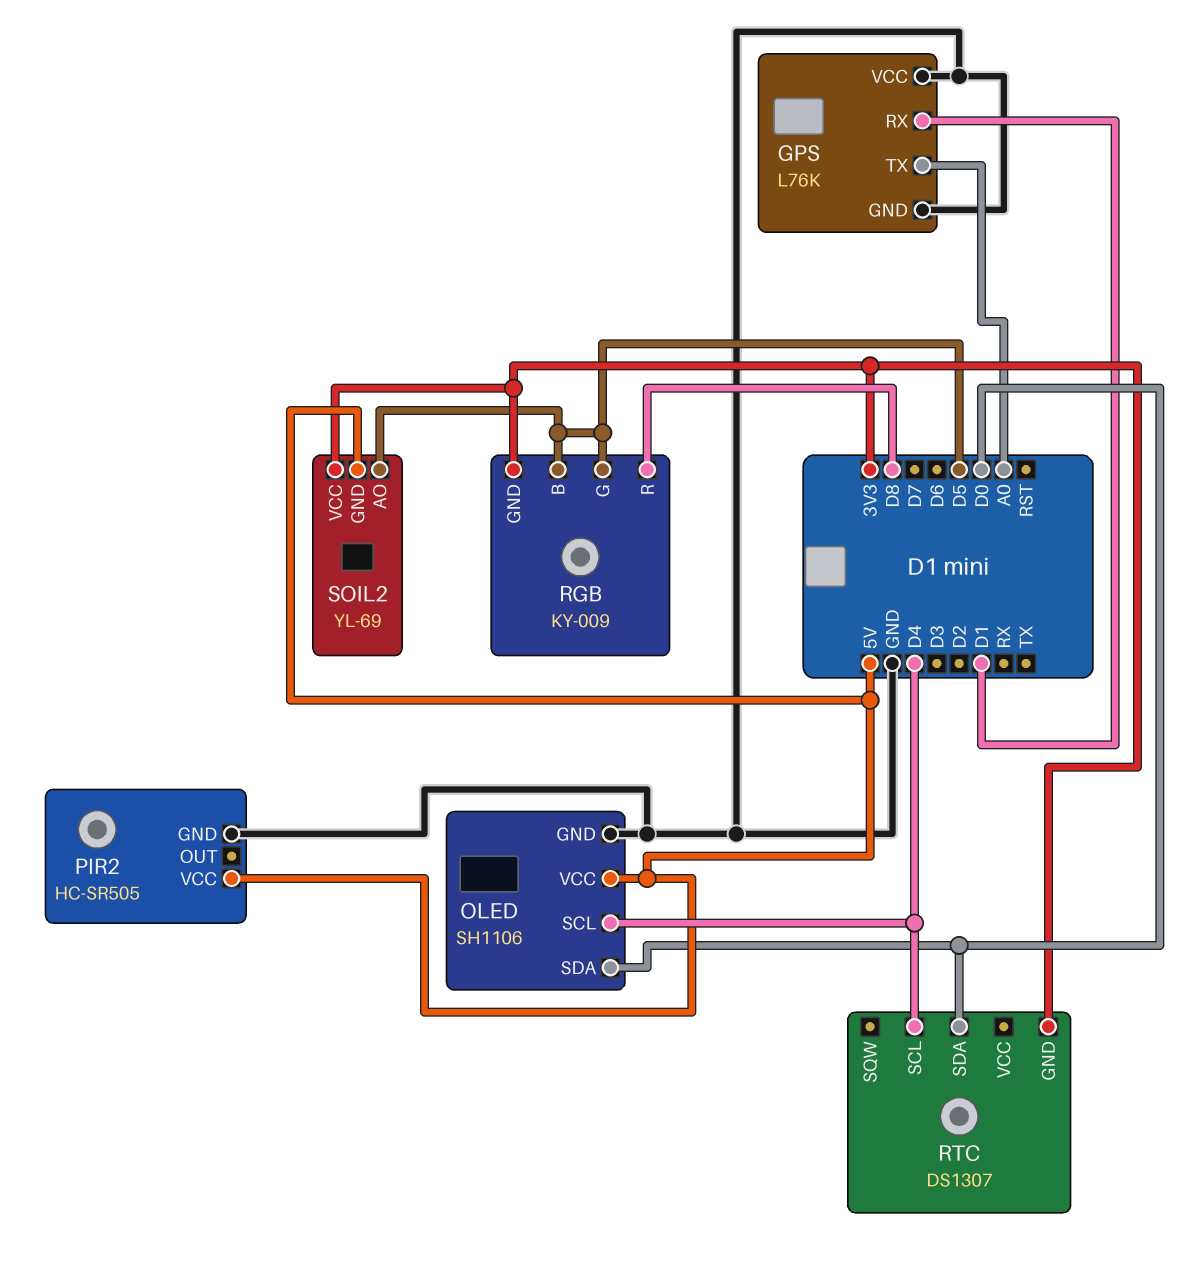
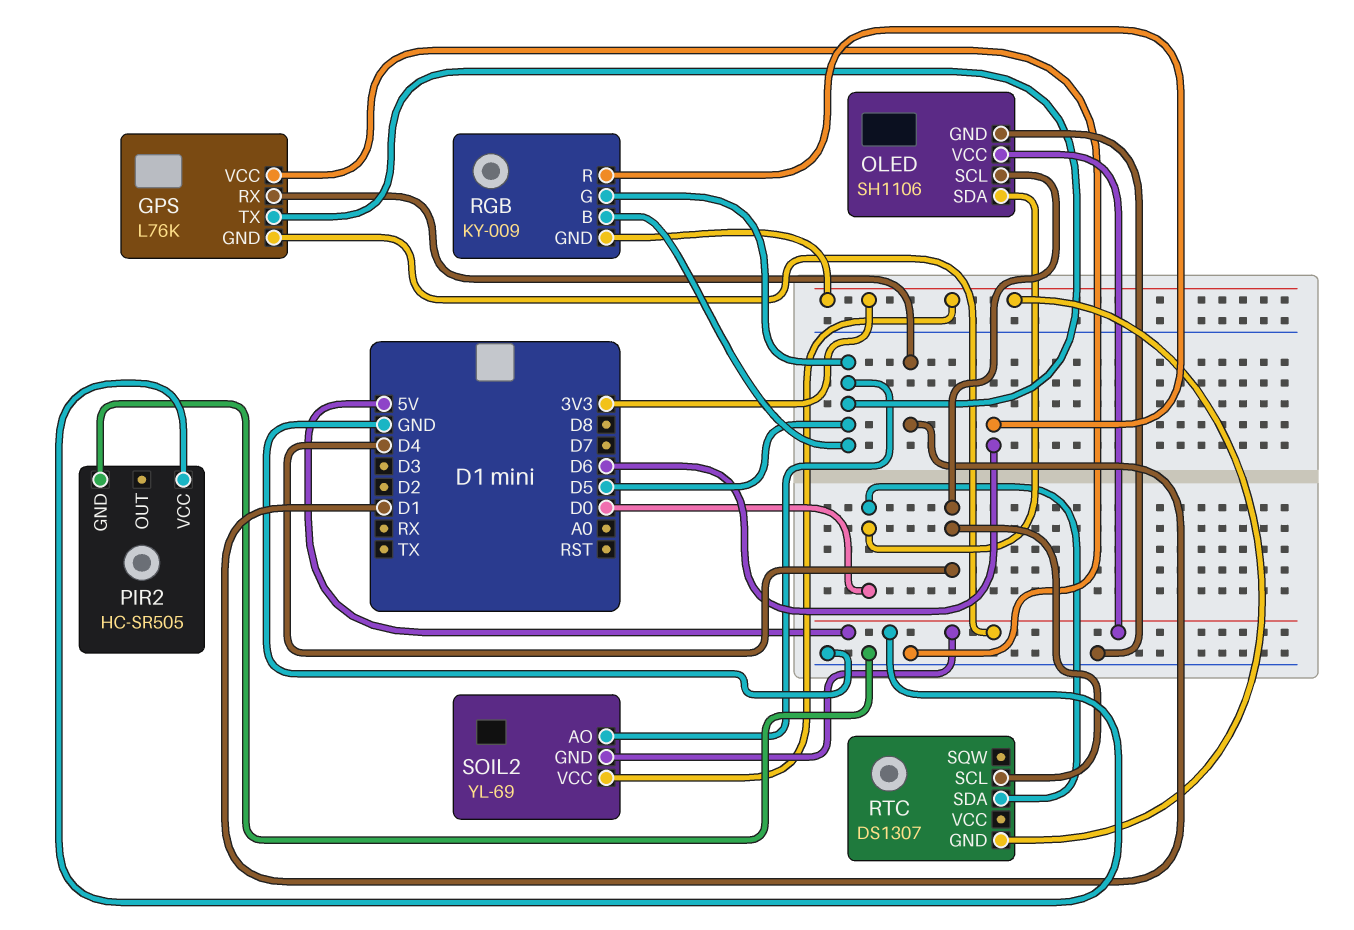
GPS pin GND: GND -> 5V
GPS pin TX: A0 -> D5
RGB pin R: D8 -> D6

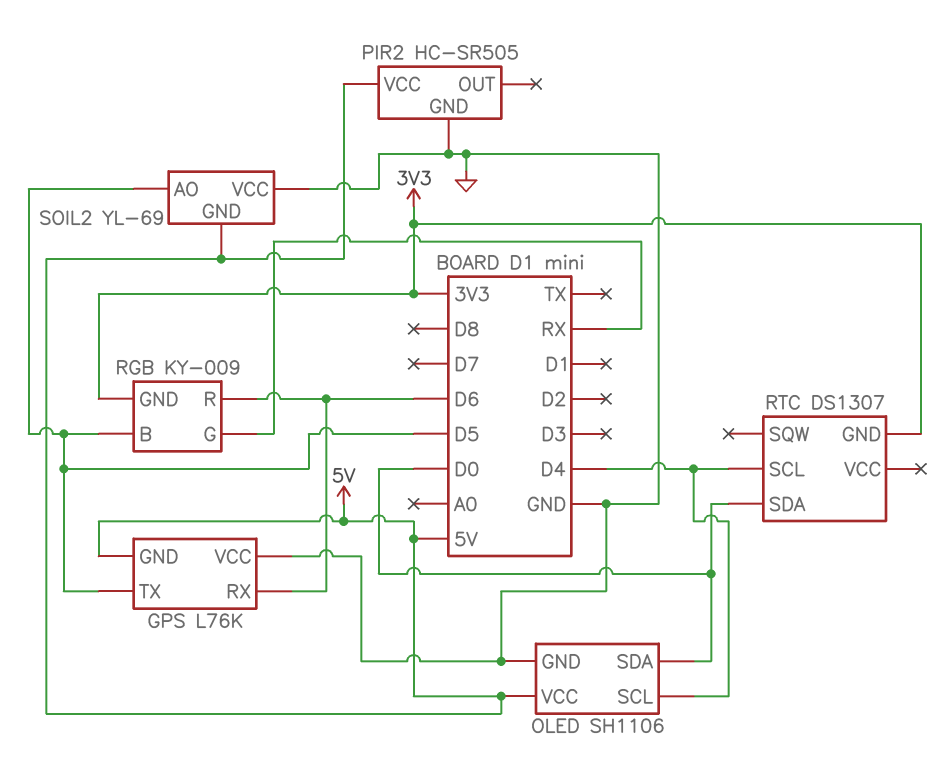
GPS pin RX: D1 -> D6
RGB pin G: D5 -> RX
SOIL2 pin VCC: 3V3 -> GND

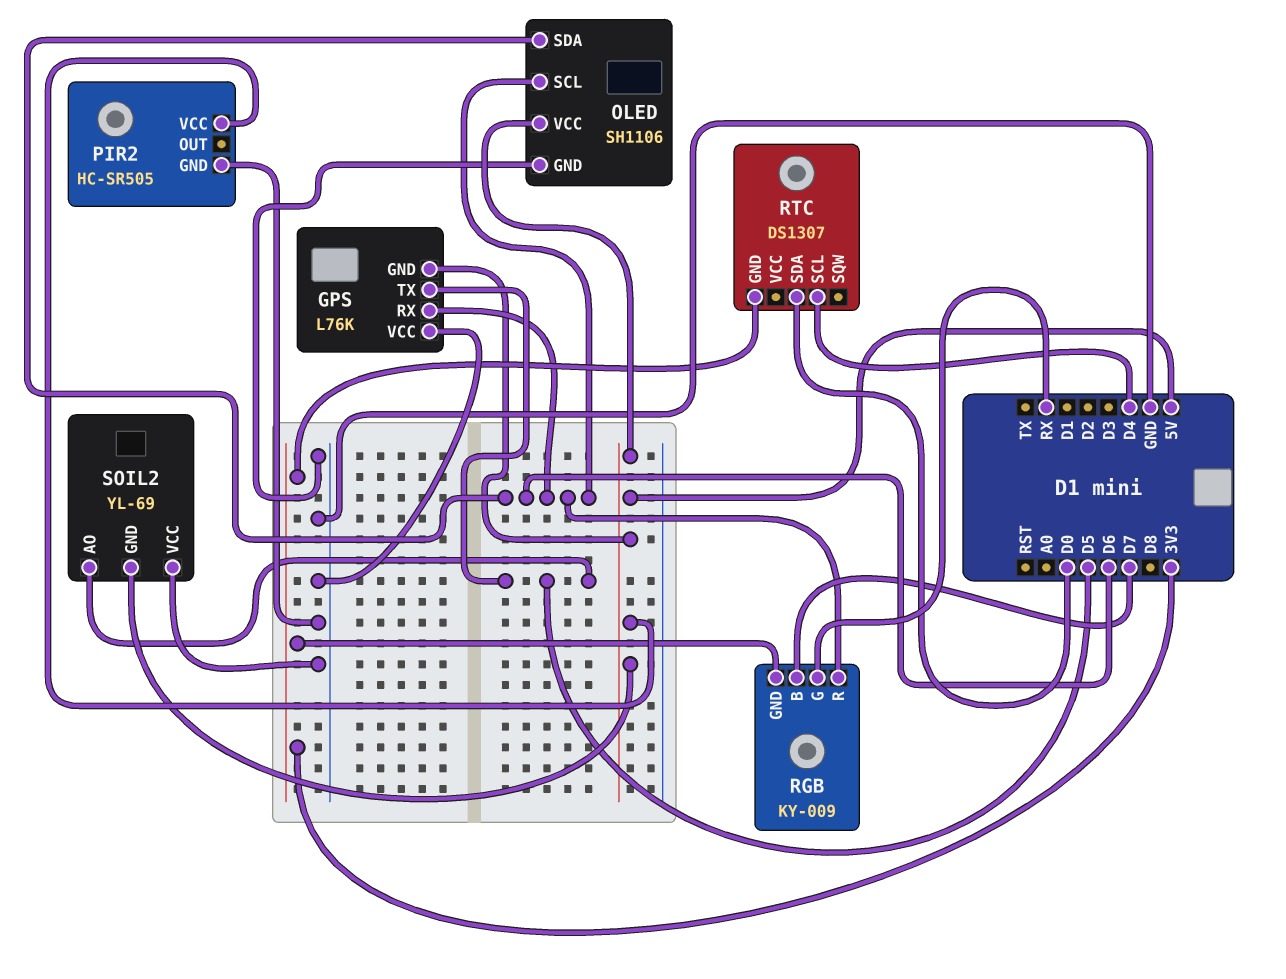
OLED pin SCL: D4 -> D6
OLED pin SDA: D0 -> D6
RGB pin B: D5 -> D7

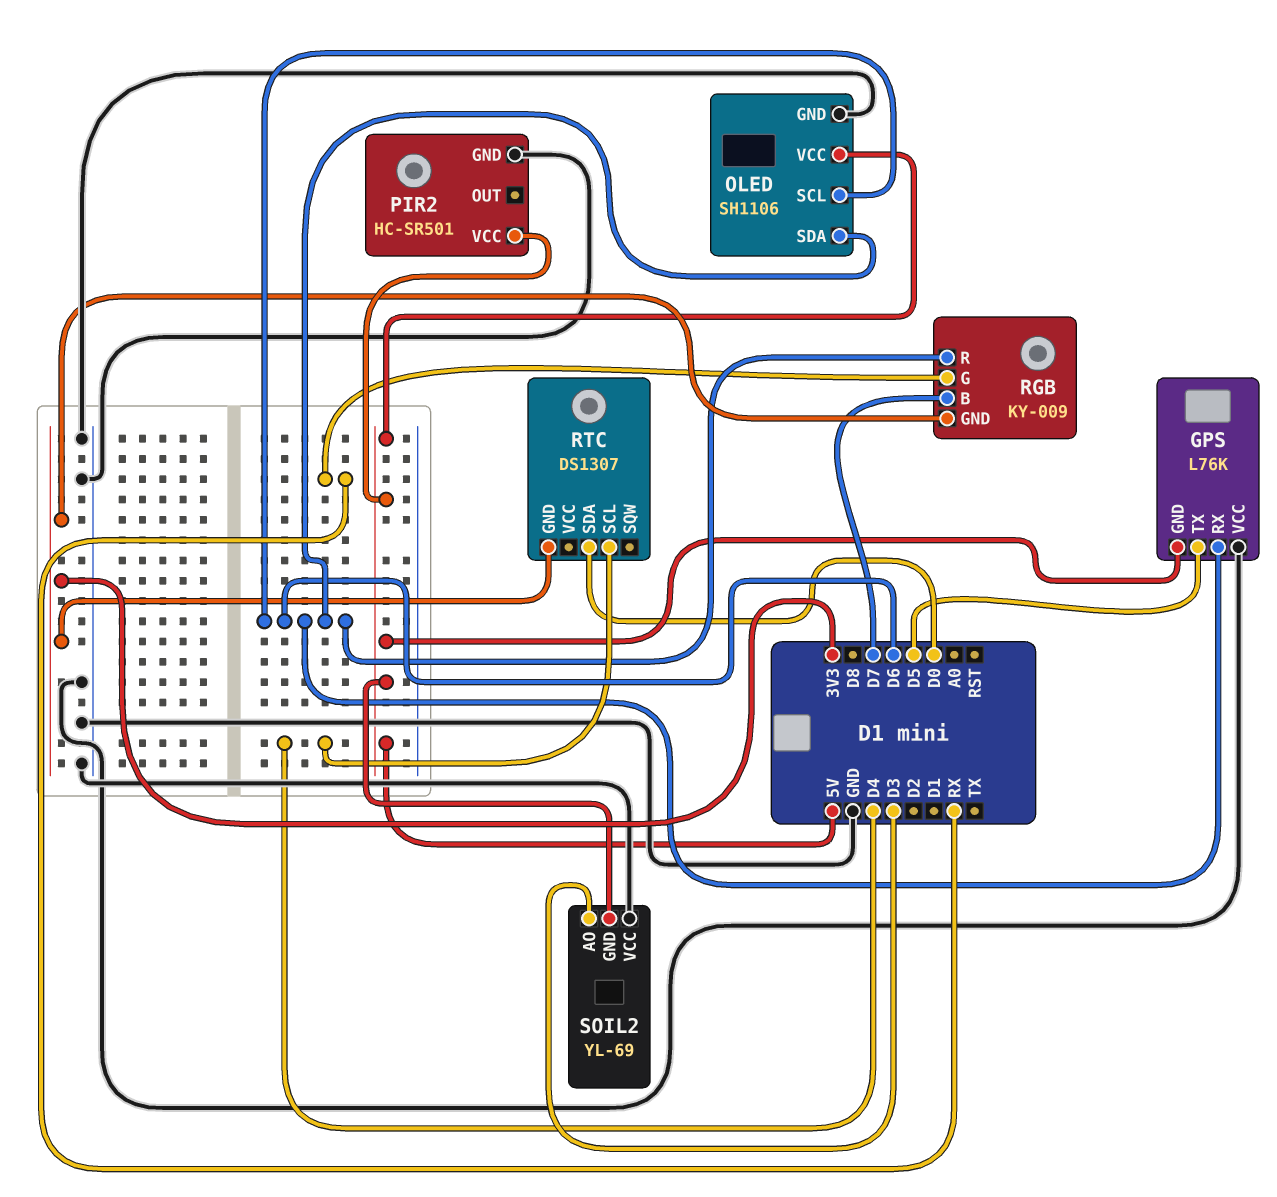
PIR2: HC-SR505 -> HC-SR501
SOIL2 pin AO: D5 -> D3

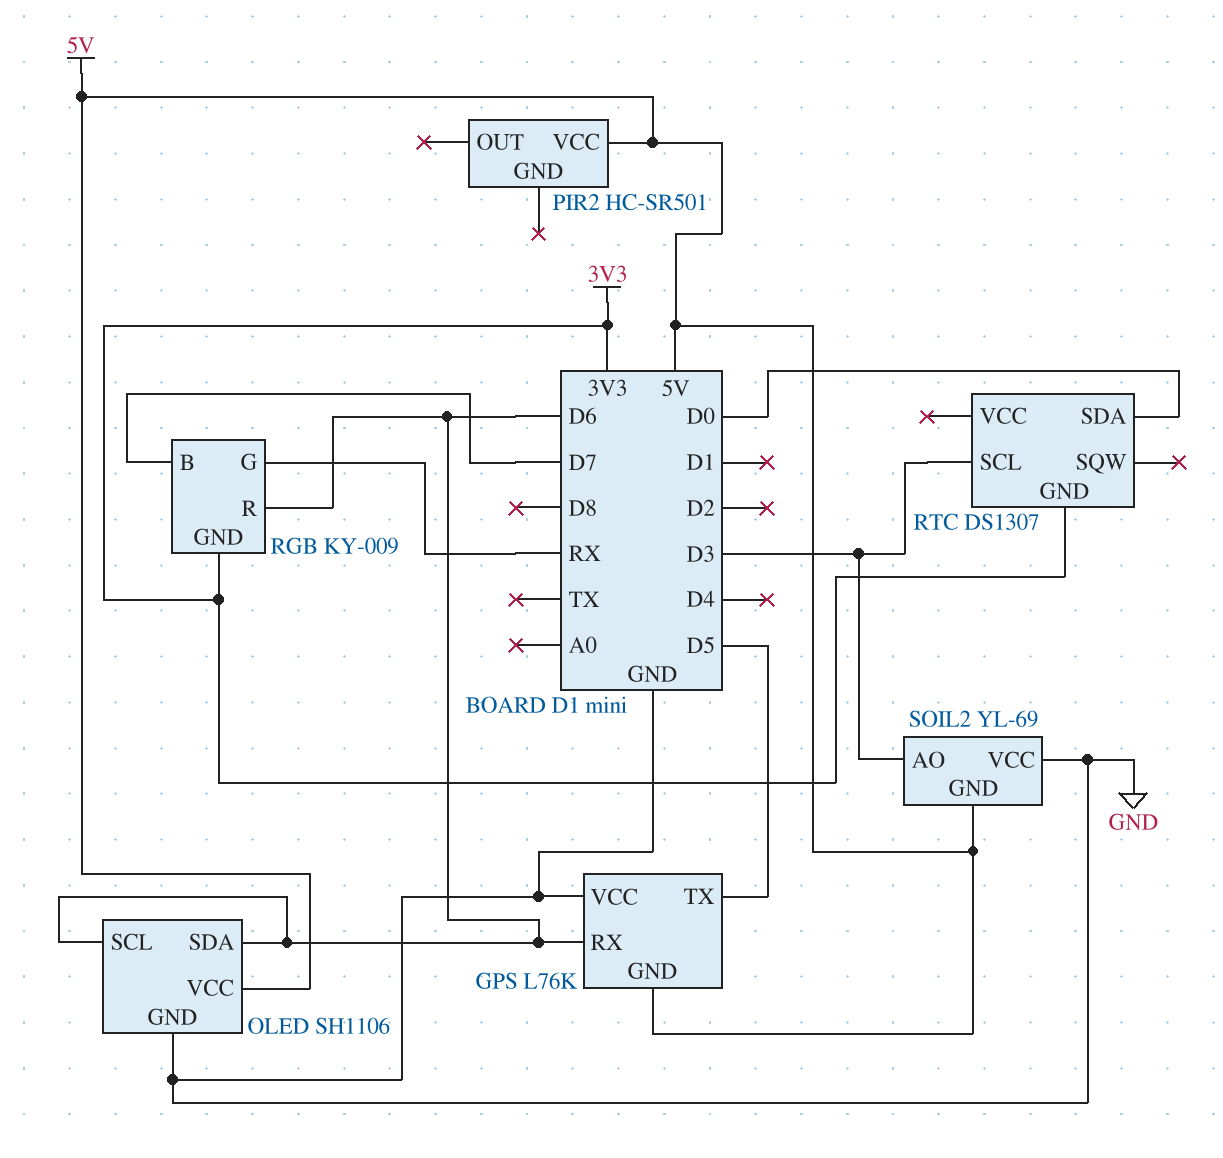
PIR2 pin GND: GND -> none
RTC pin SCL: D4 -> D3

